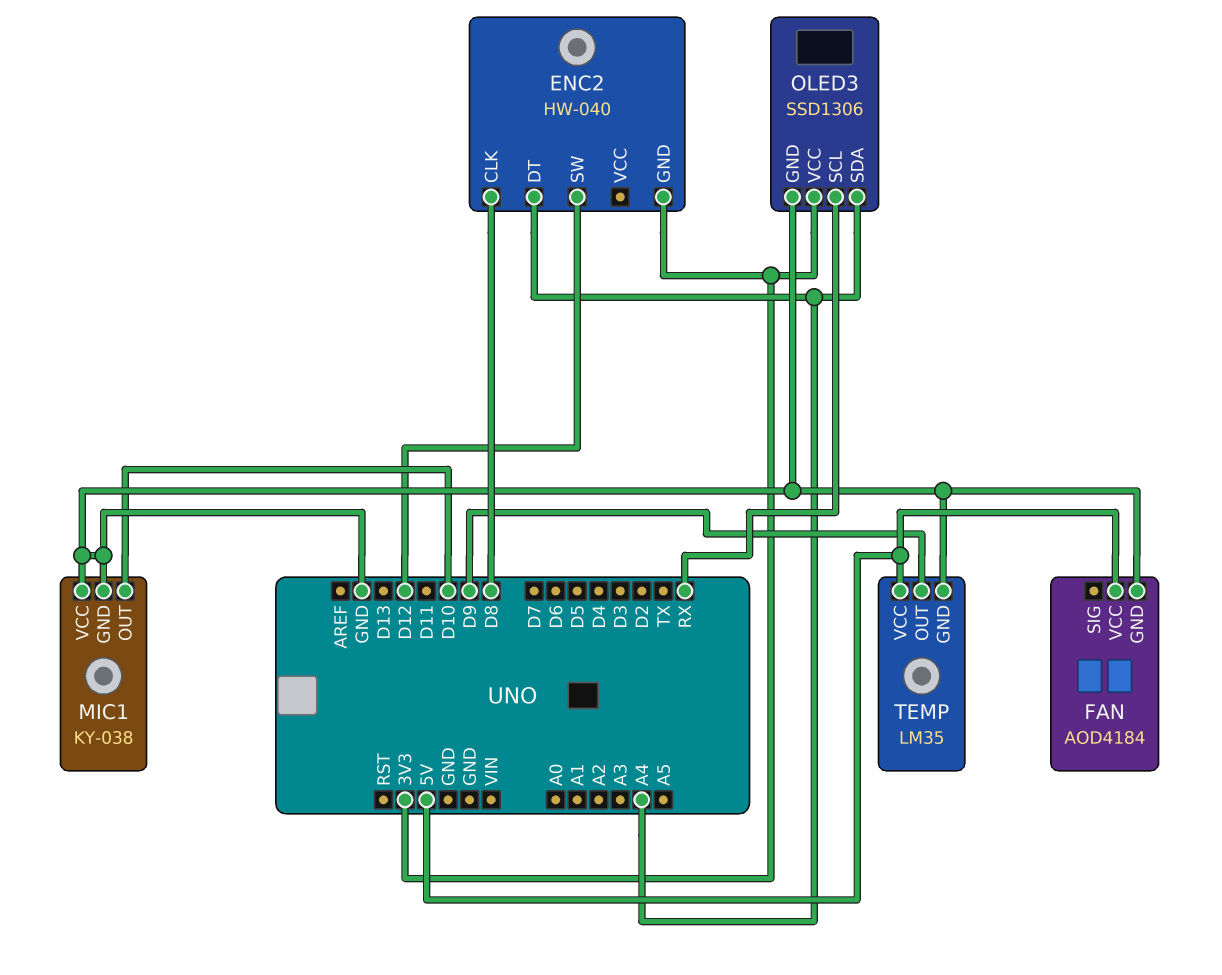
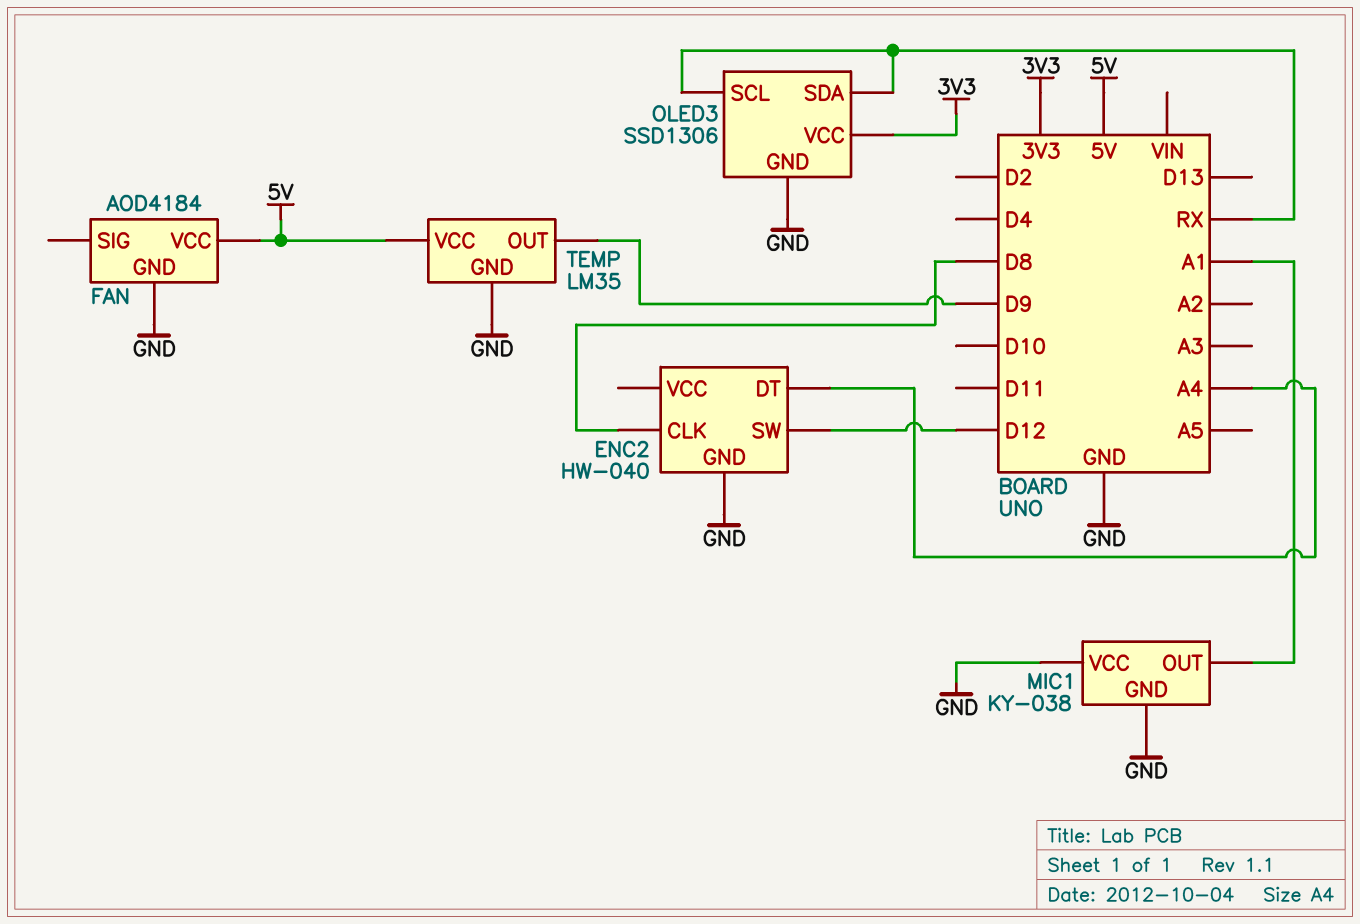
ENC2 pin GND: 3V3 -> GND
MIC1 pin OUT: D10 -> A1
OLED3 pin SDA: A4 -> RX

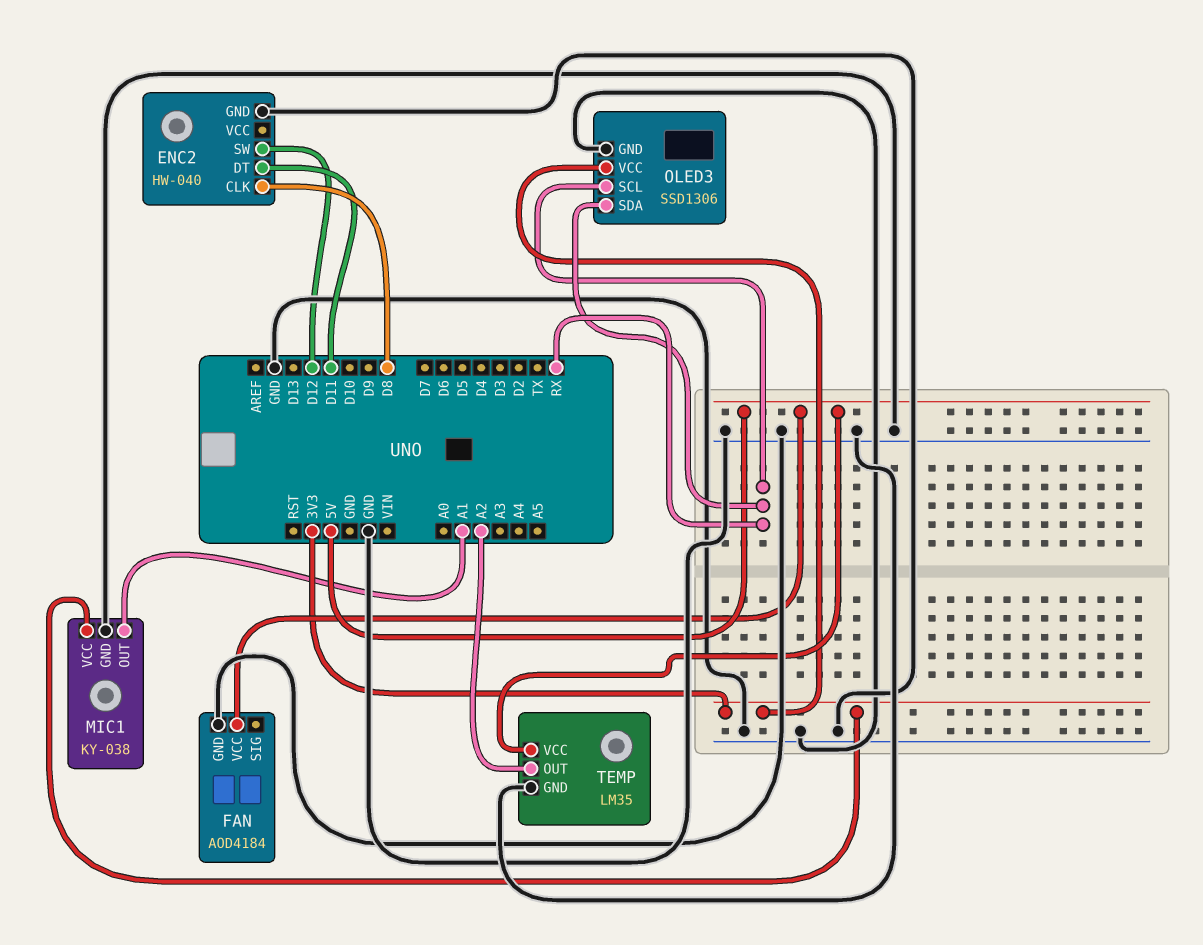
ENC2 pin DT: A4 -> D11
MIC1 pin VCC: GND -> 3V3
TEMP pin OUT: D9 -> A2

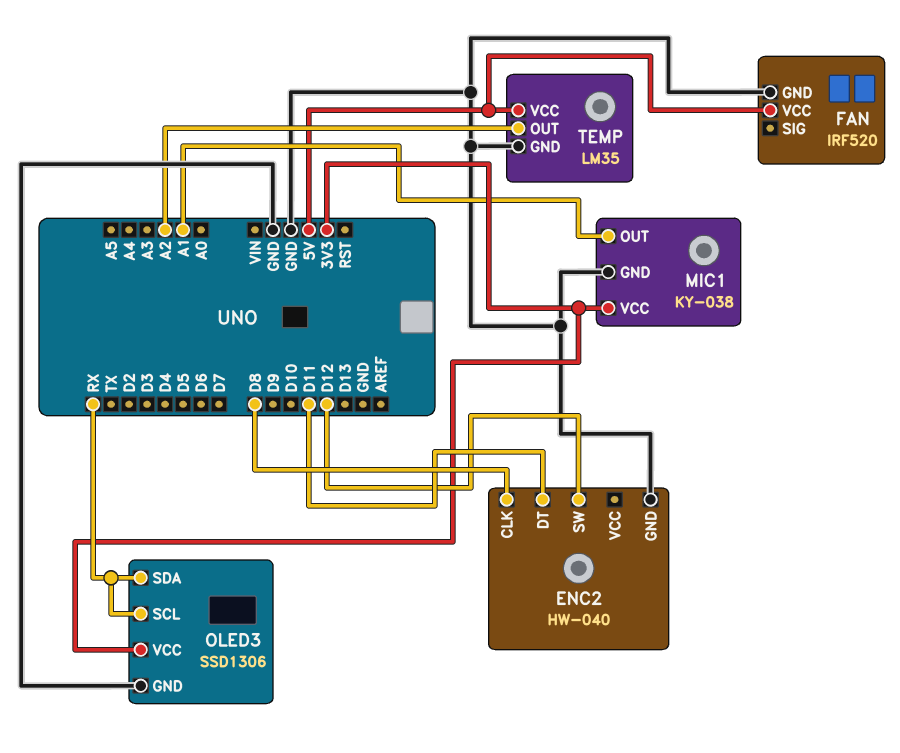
FAN: AOD4184 -> IRF520

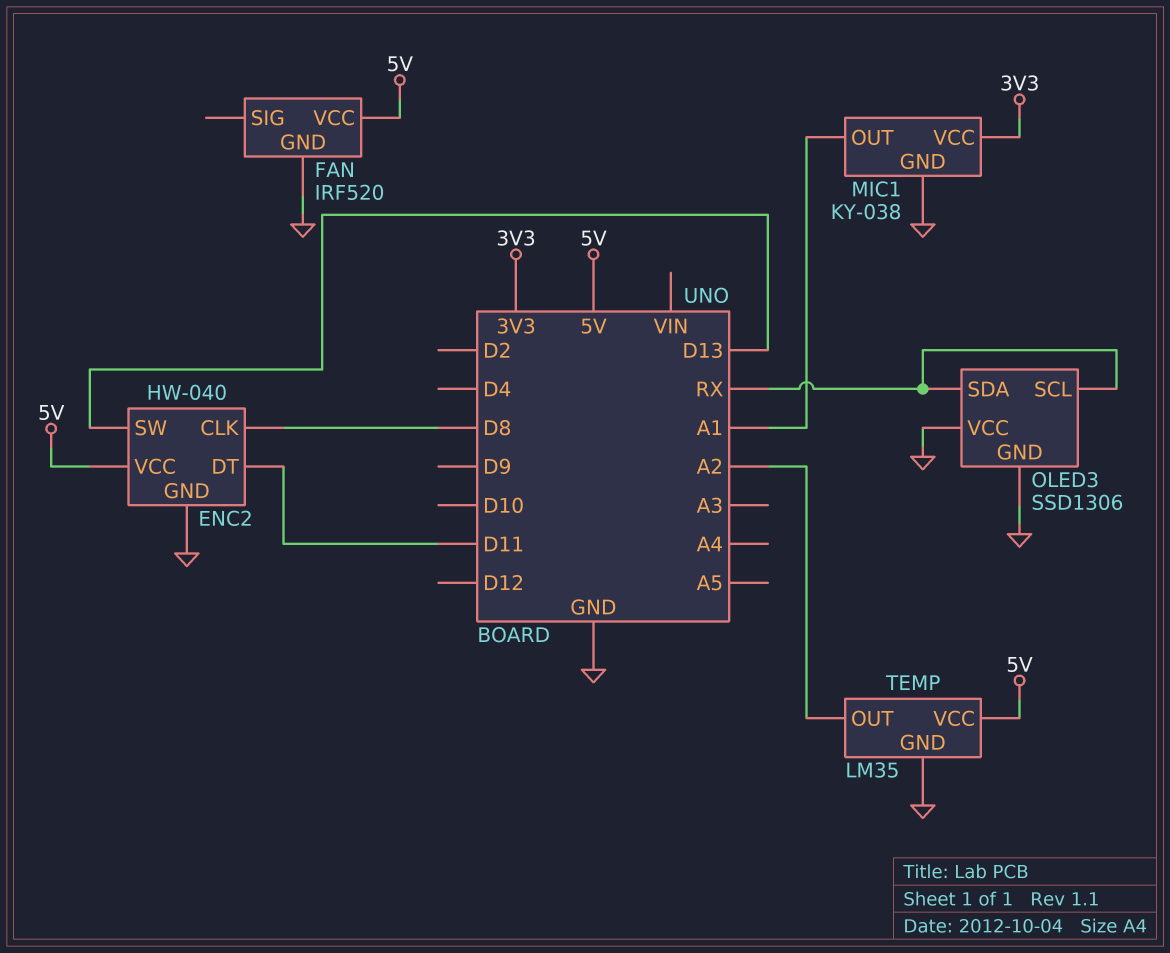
ENC2 pin SW: D12 -> D13
ENC2 pin VCC: none -> 5V
OLED3 pin VCC: 3V3 -> GND

